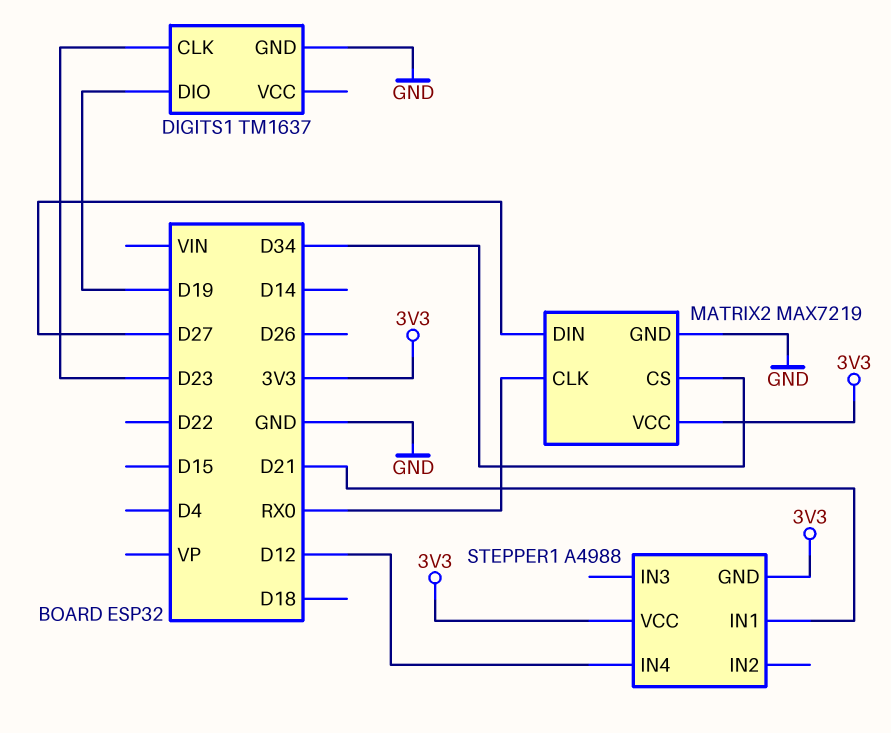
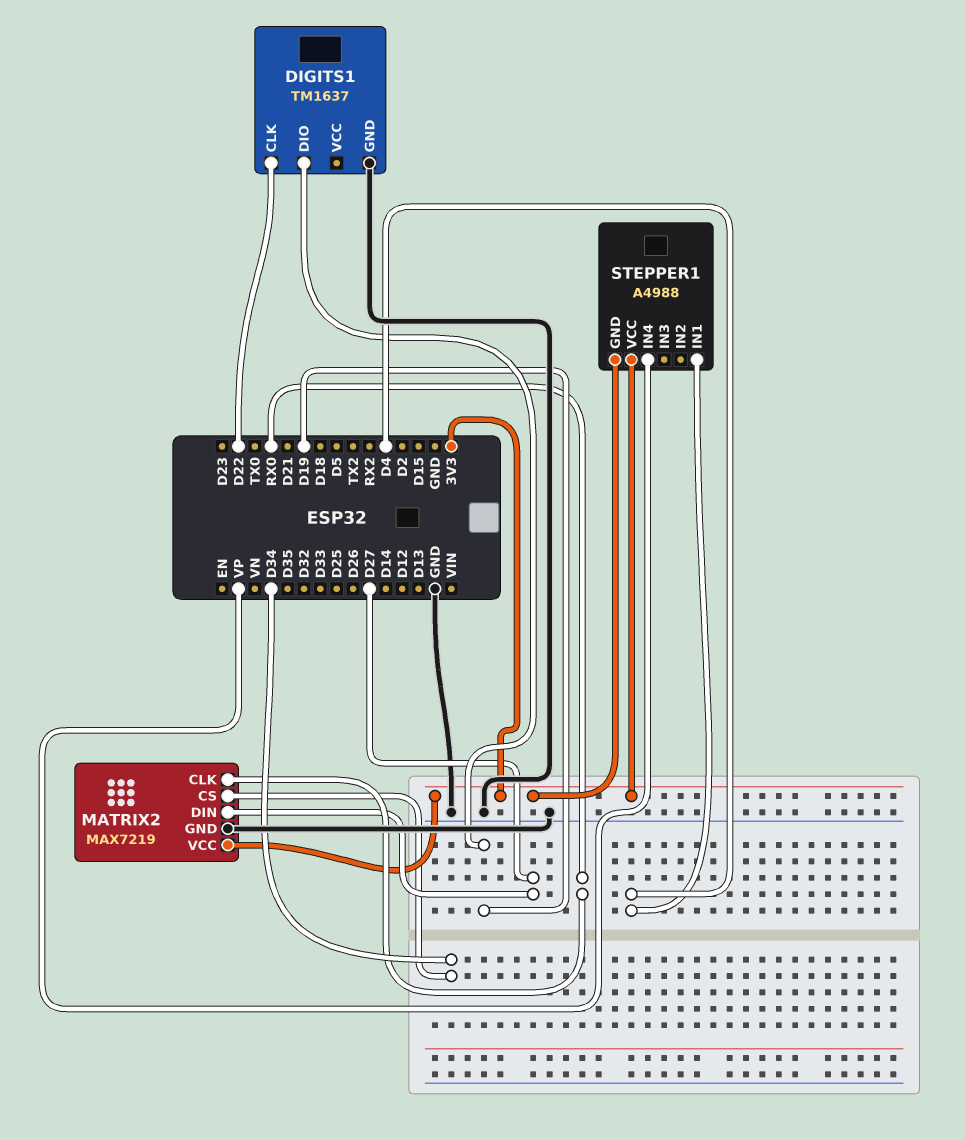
DIGITS1 pin CLK: D23 -> D22
STEPPER1 pin IN1: D21 -> D4
STEPPER1 pin IN4: D12 -> VP

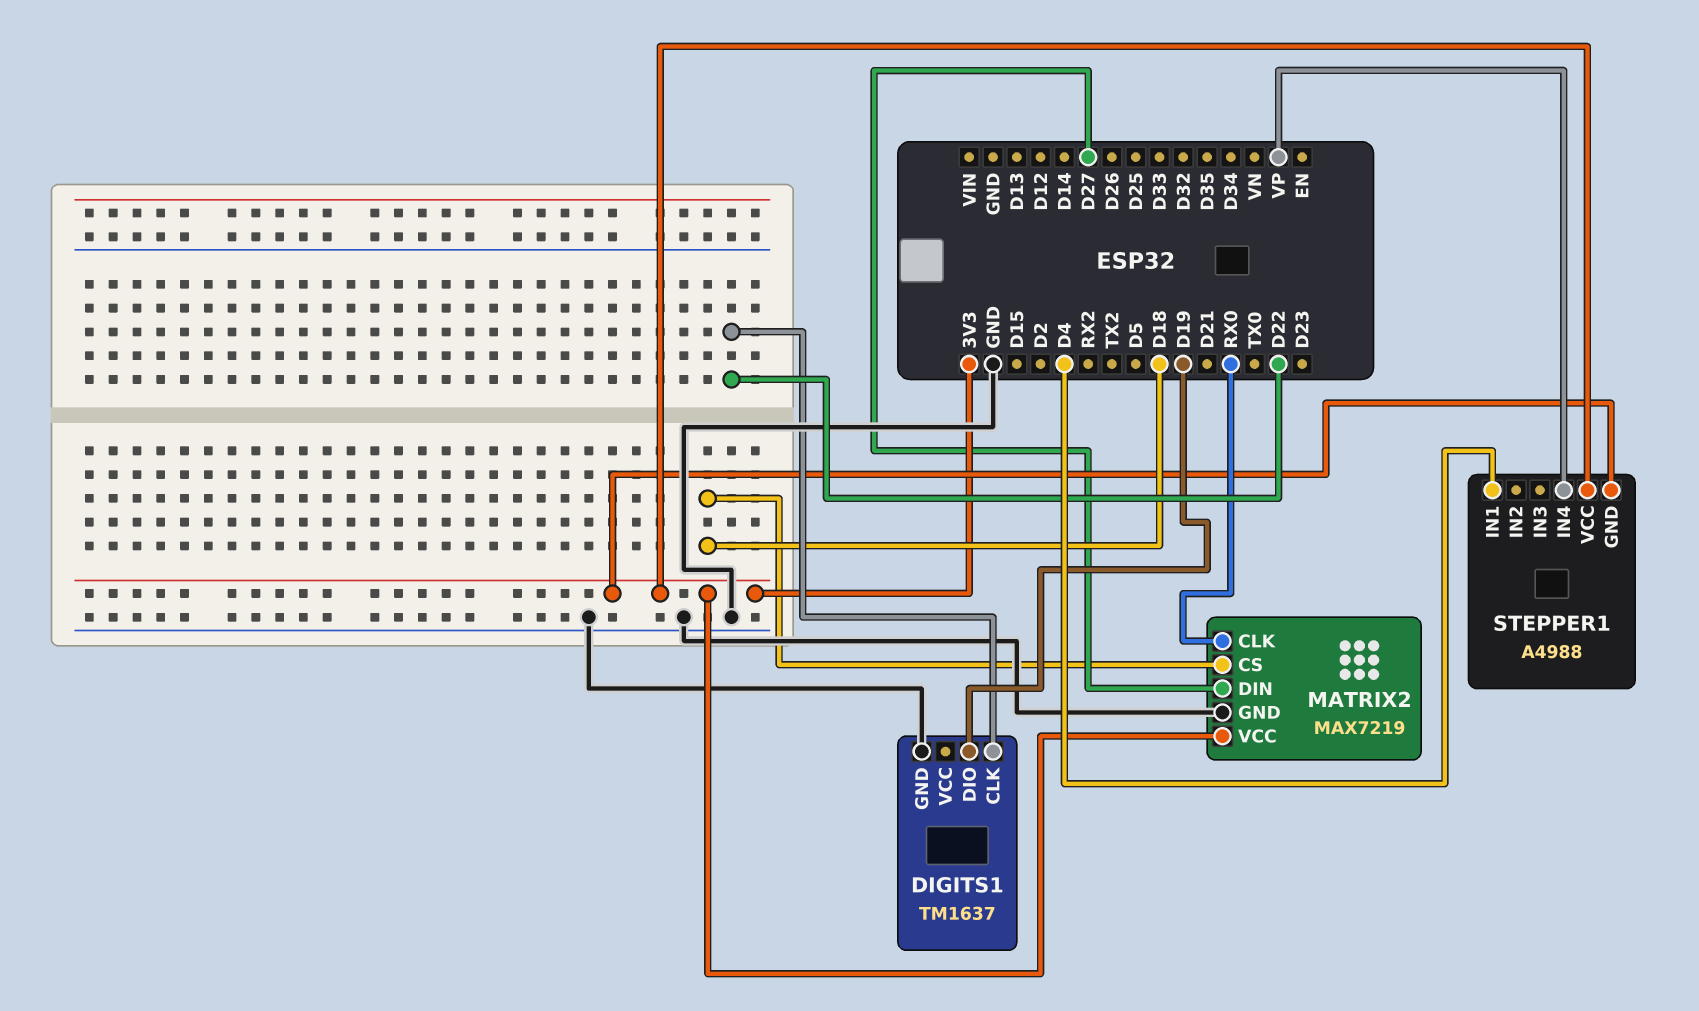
MATRIX2 pin CS: D34 -> D18

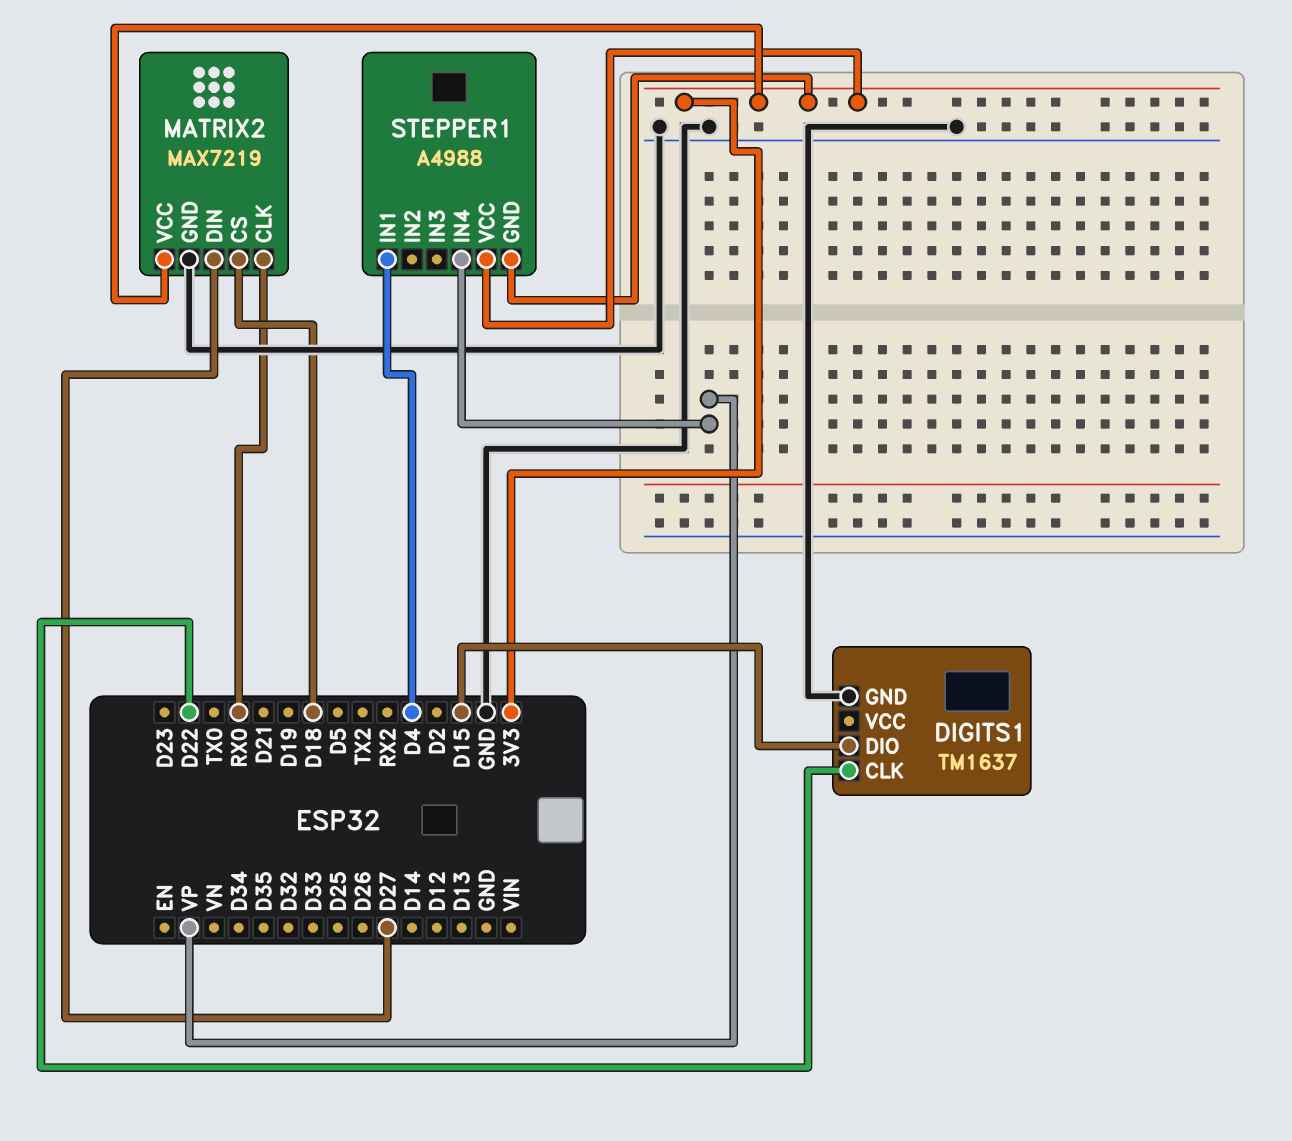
DIGITS1 pin DIO: D19 -> D15

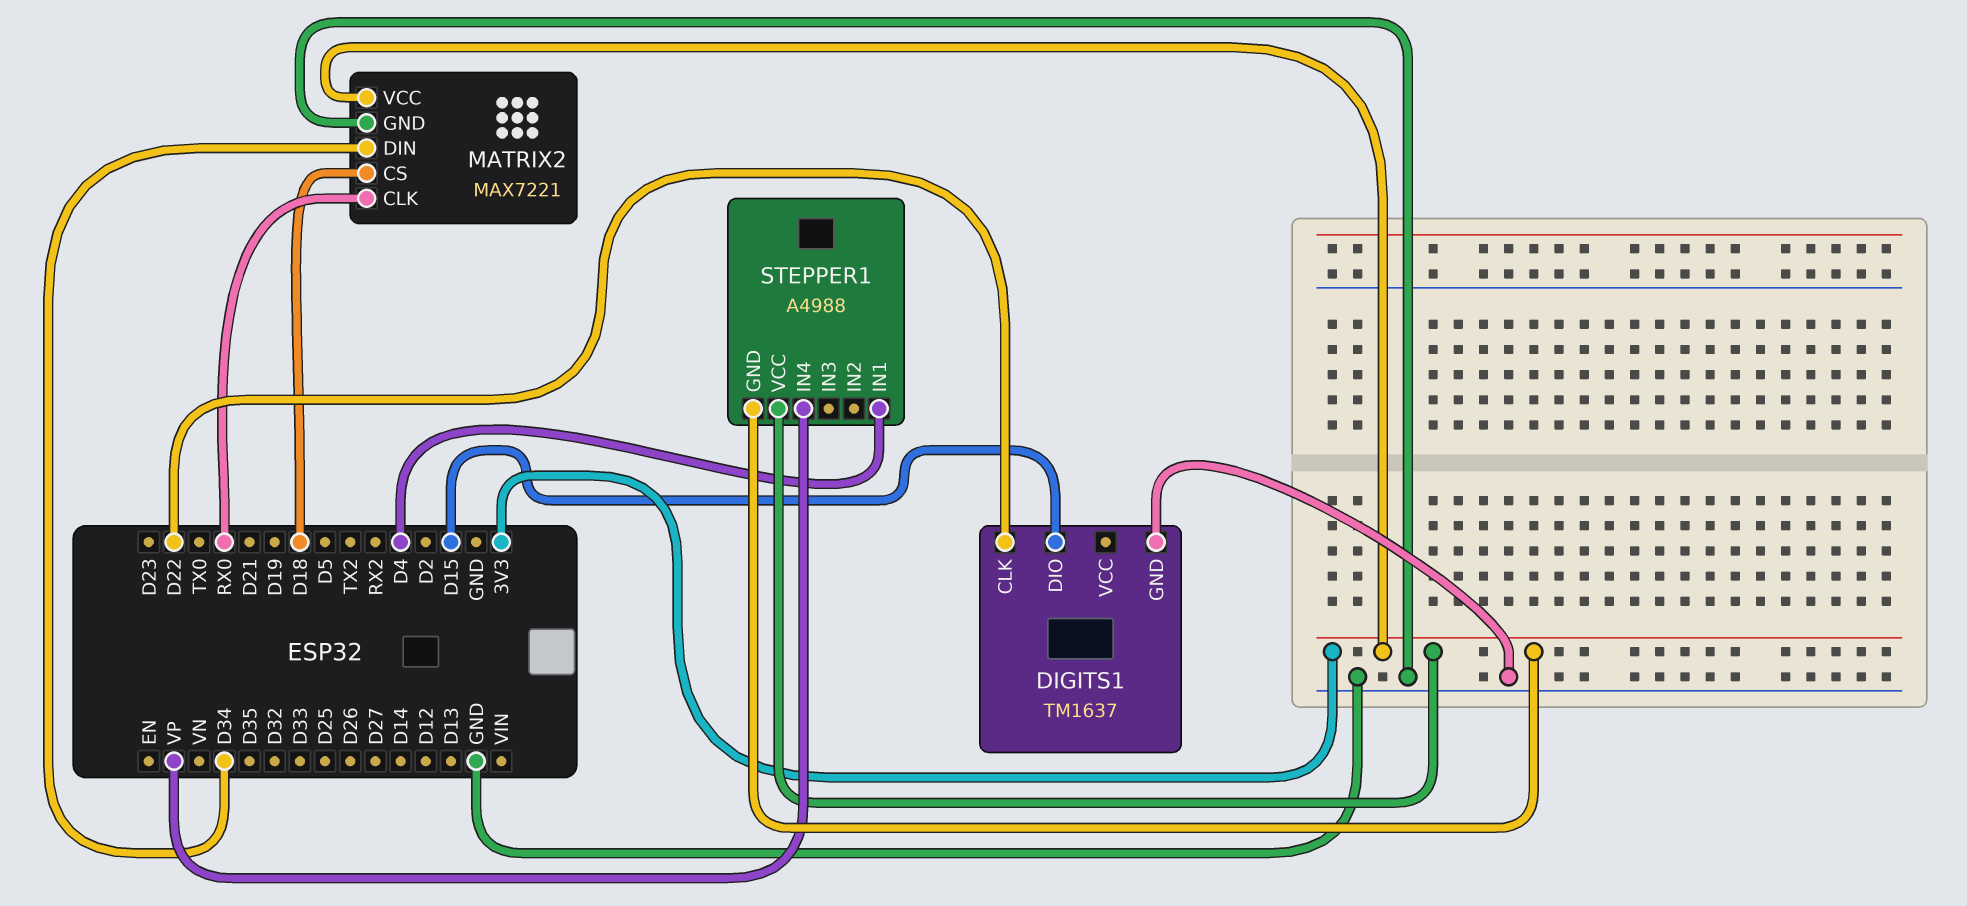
MATRIX2: MAX7219 -> MAX7221
MATRIX2 pin DIN: D27 -> D34

